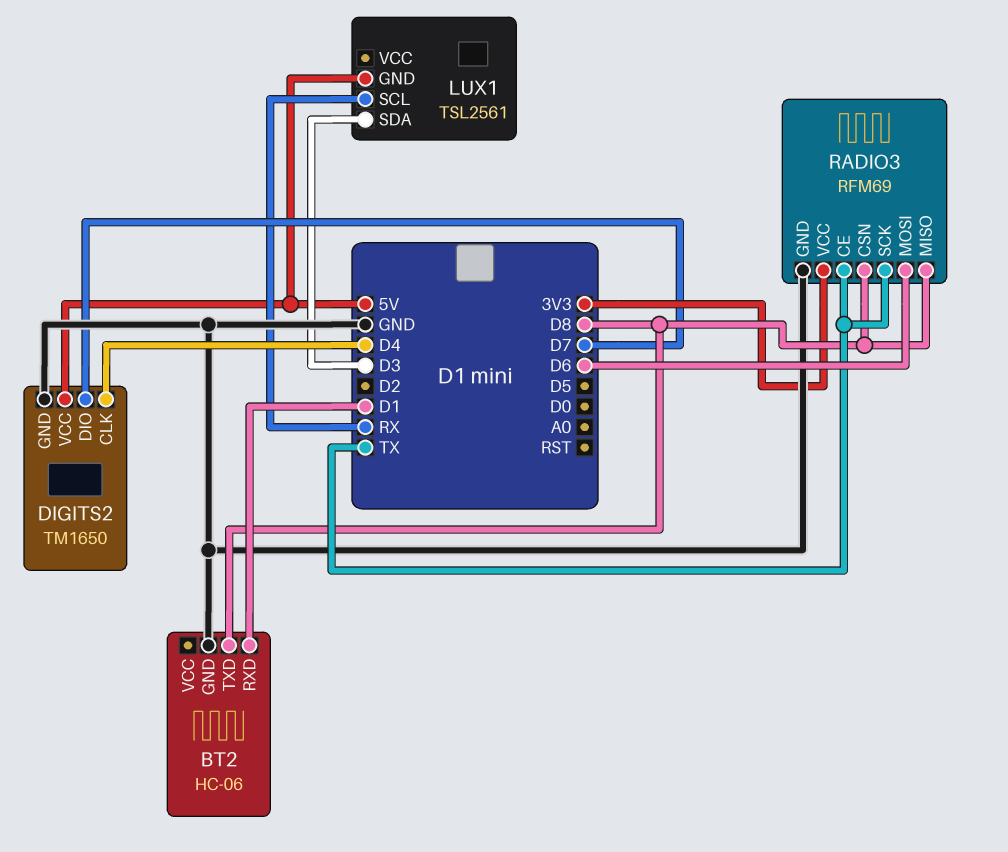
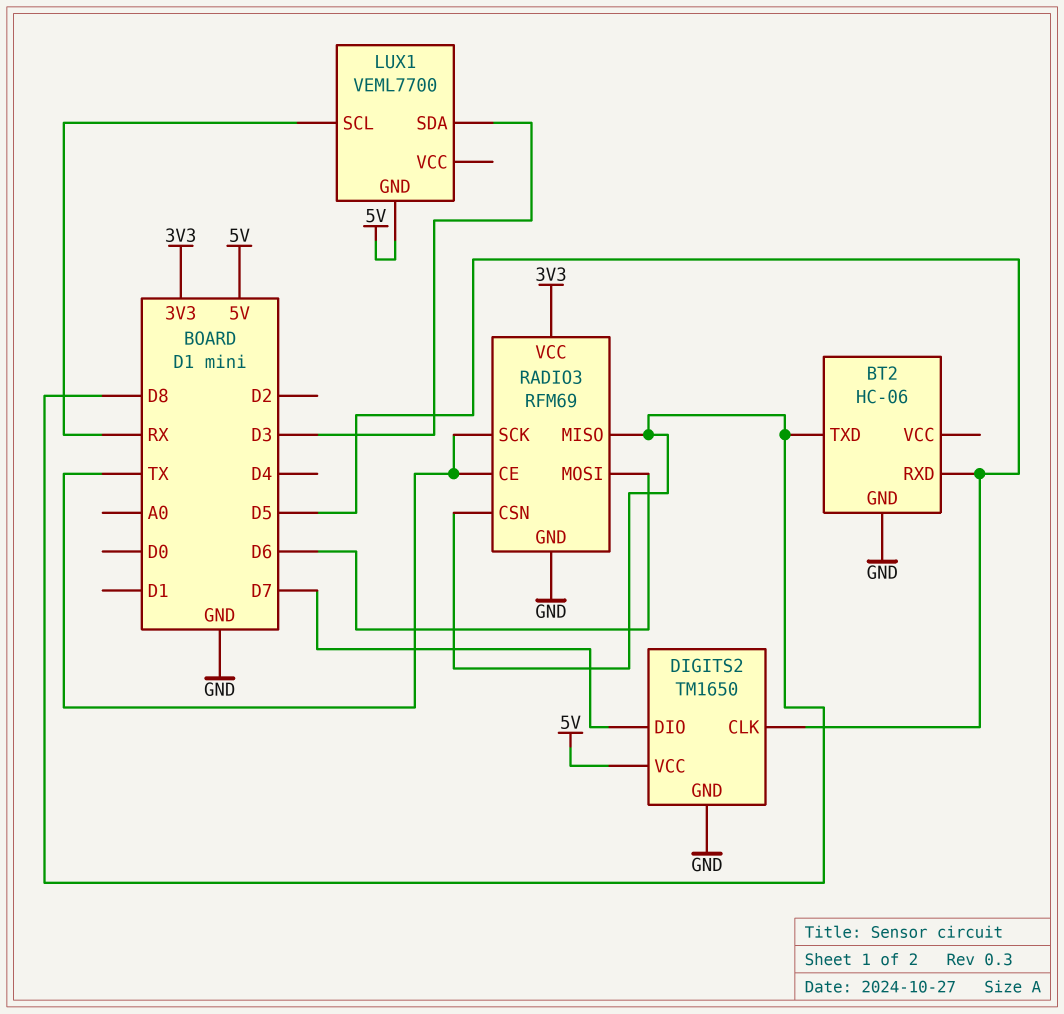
BT2 pin RXD: D1 -> D5
DIGITS2 pin CLK: D4 -> D5
LUX1: TSL2561 -> VEML7700

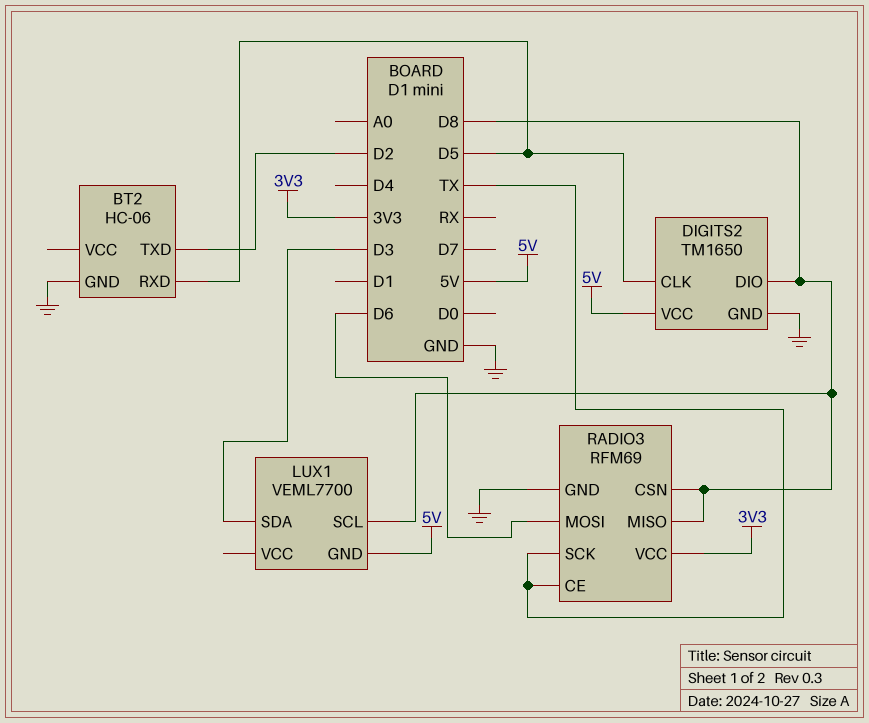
BT2 pin TXD: D8 -> D2
DIGITS2 pin DIO: D7 -> D8
LUX1 pin SCL: RX -> D8

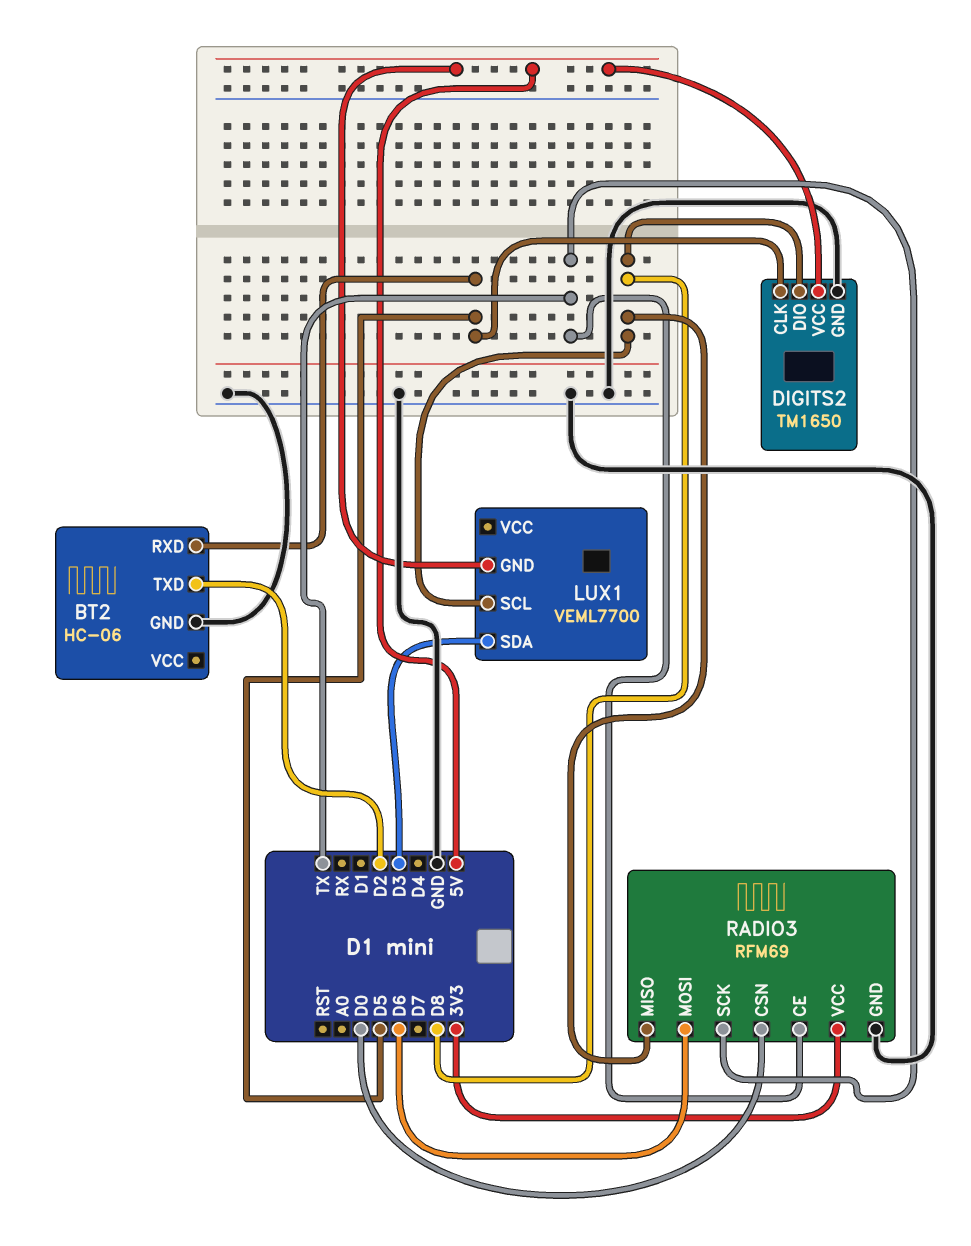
RADIO3 pin CSN: D8 -> D0

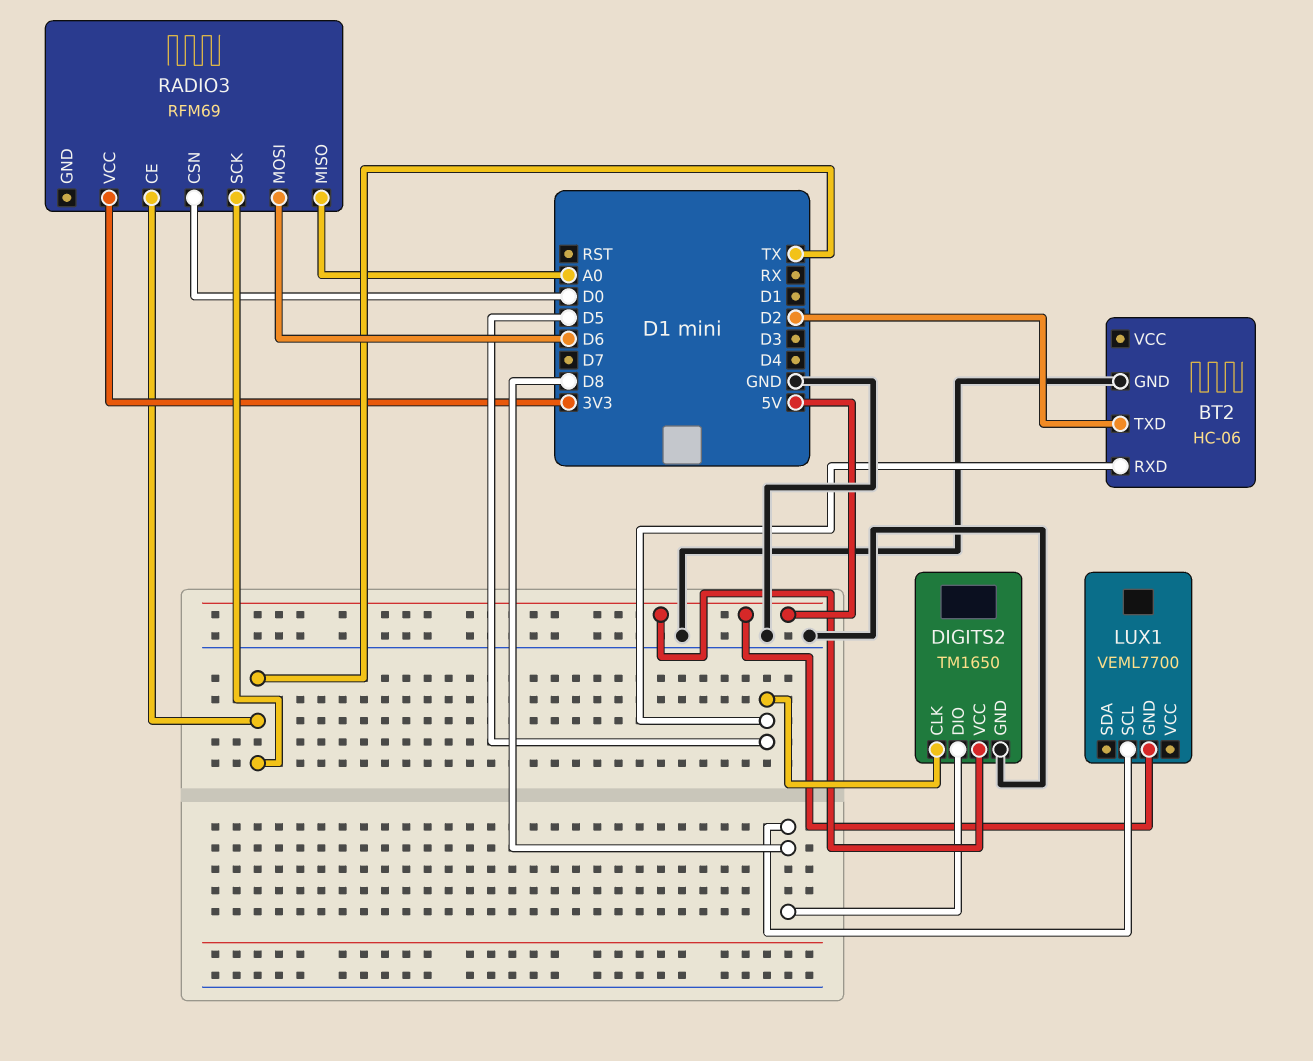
LUX1 pin SDA: D3 -> none
RADIO3 pin GND: GND -> none
RADIO3 pin MISO: D8 -> A0

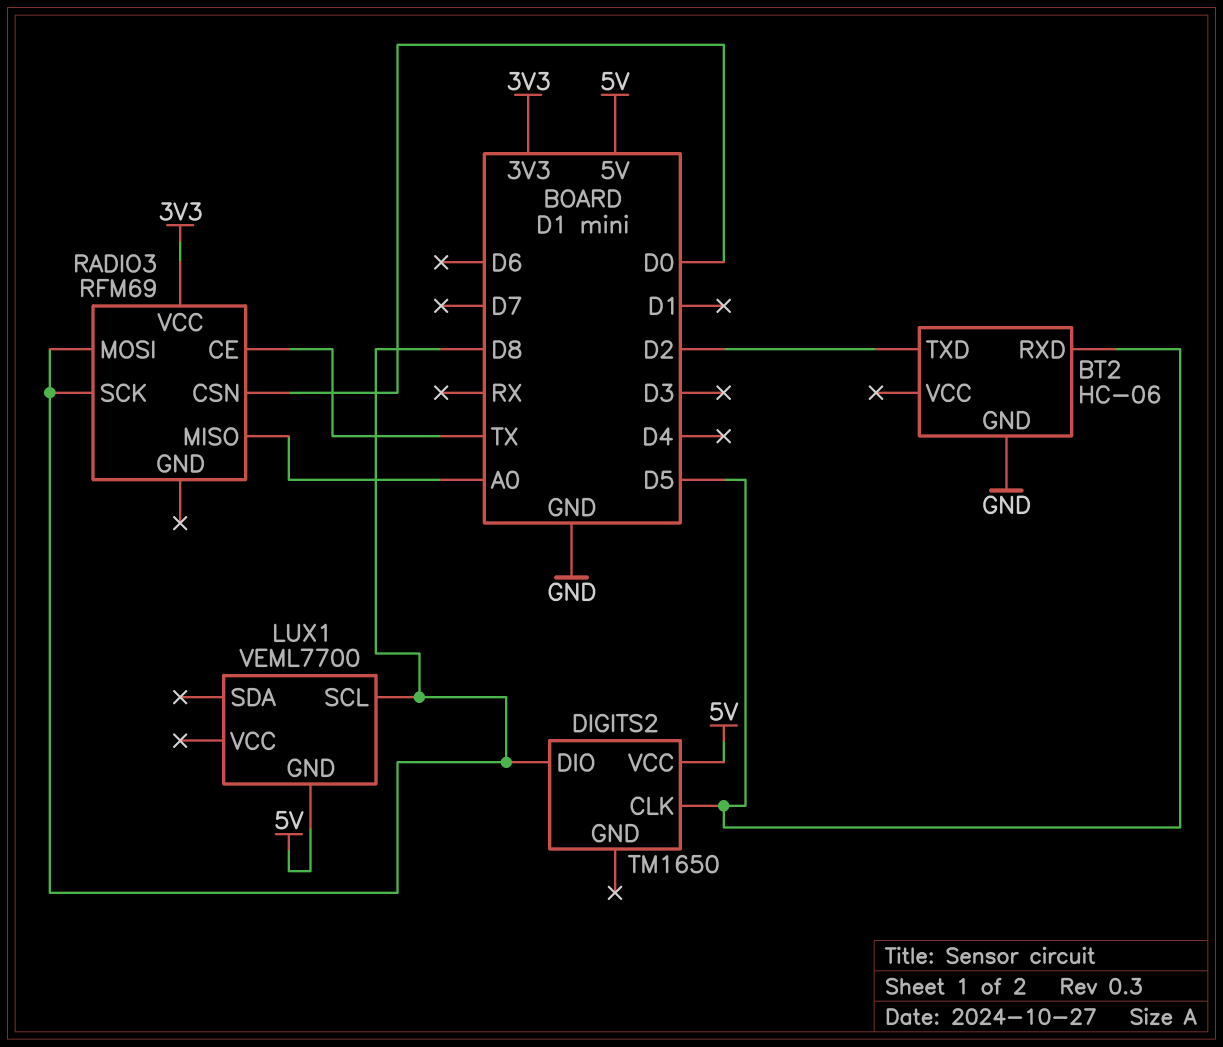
DIGITS2 pin GND: GND -> none
RADIO3 pin MOSI: D6 -> D8
RADIO3 pin SCK: TX -> D8

